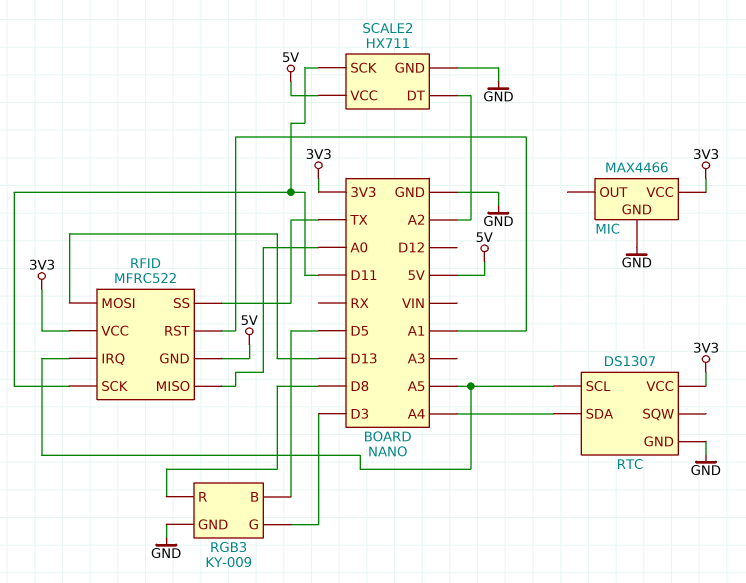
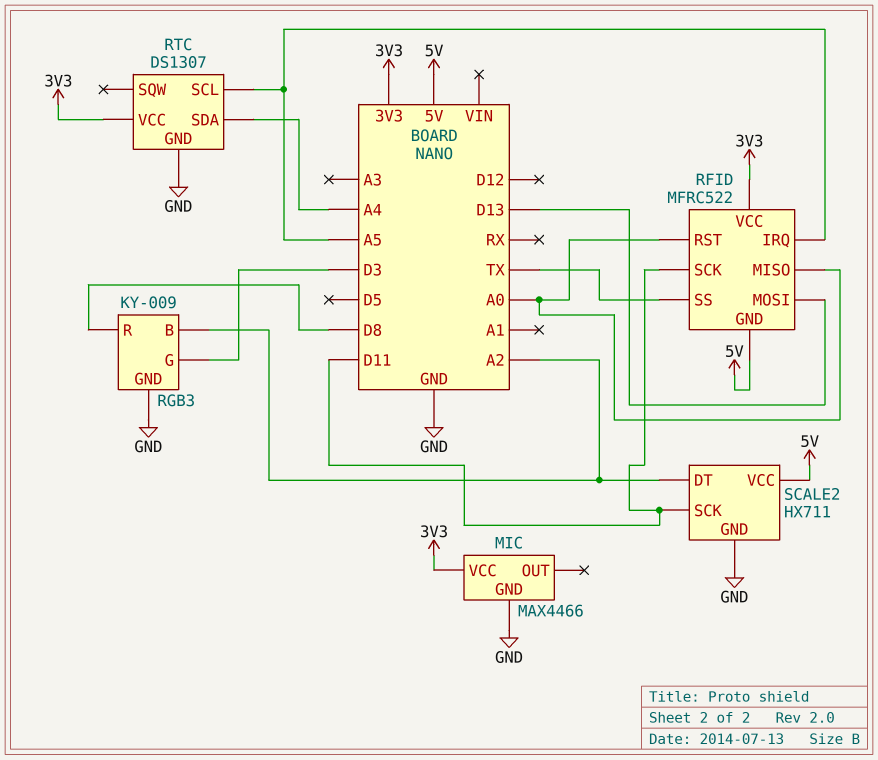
RFID pin RST: A1 -> A0
RGB3 pin B: D5 -> A2

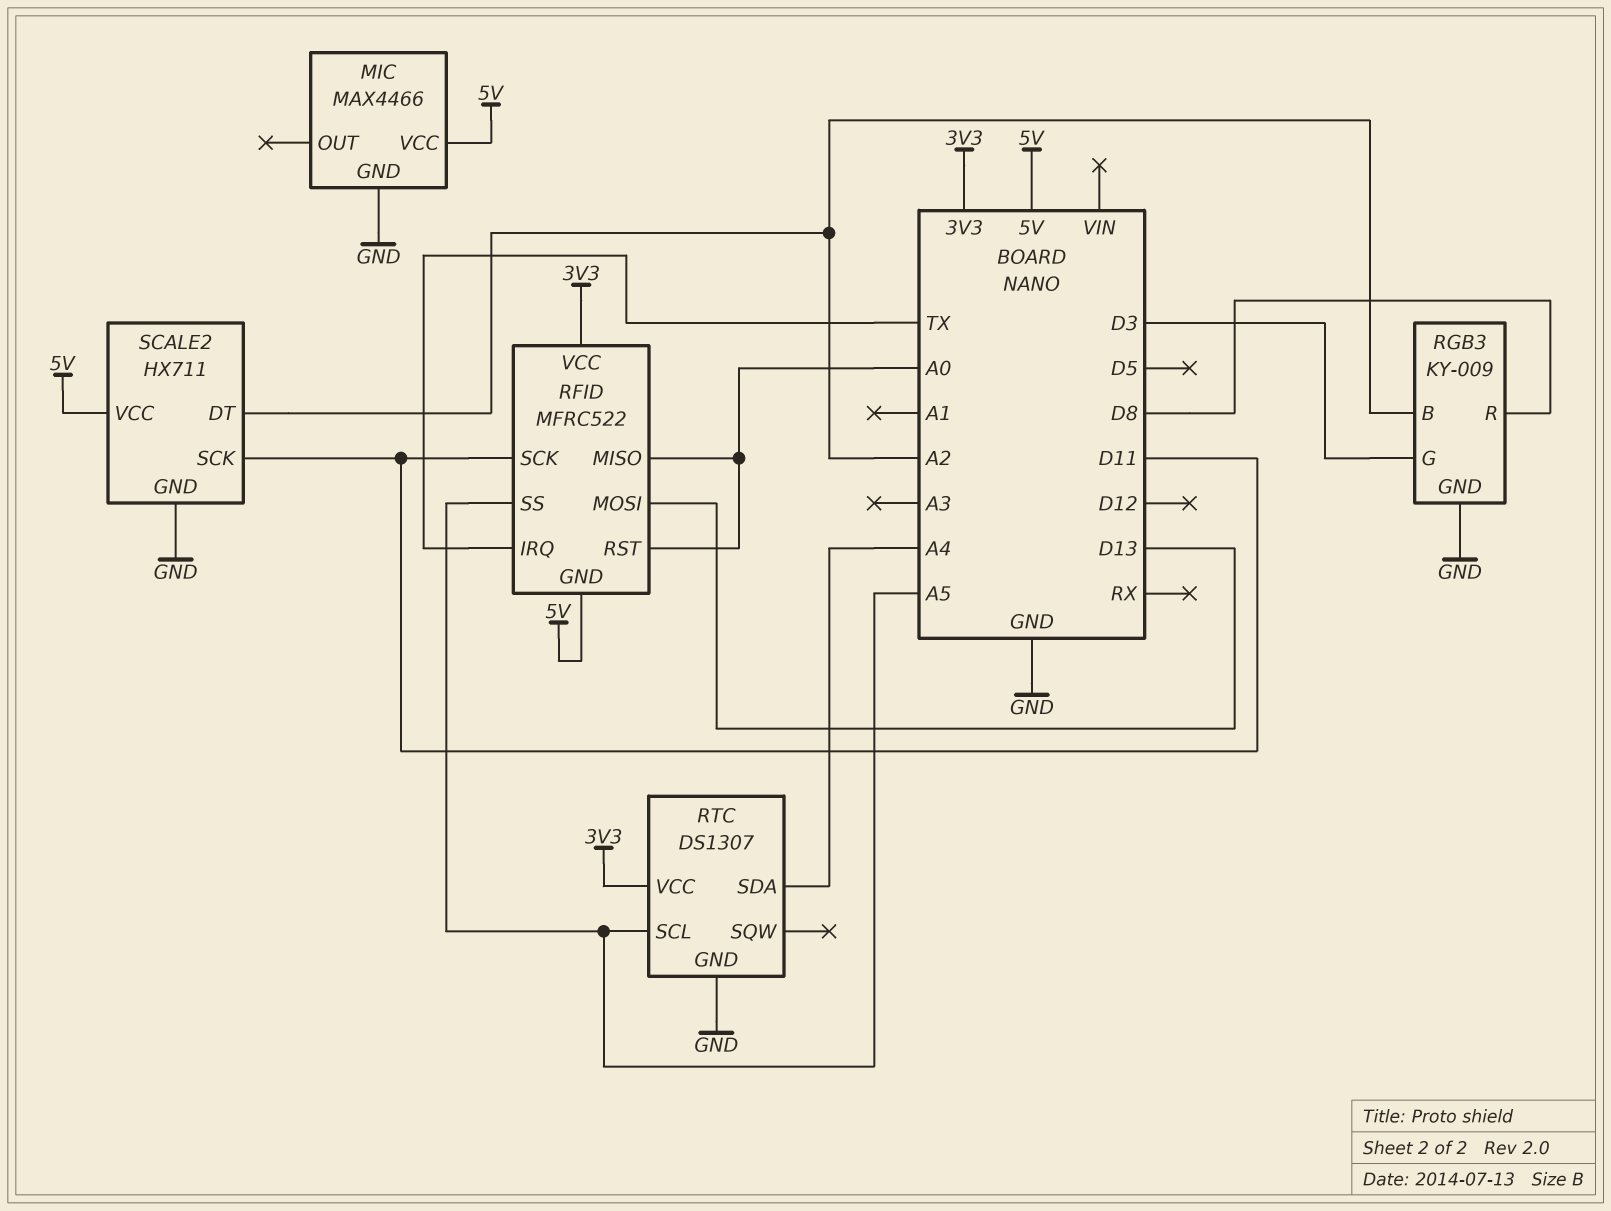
MIC pin VCC: 3V3 -> 5V
RFID pin IRQ: A5 -> TX
RFID pin SS: TX -> A5

